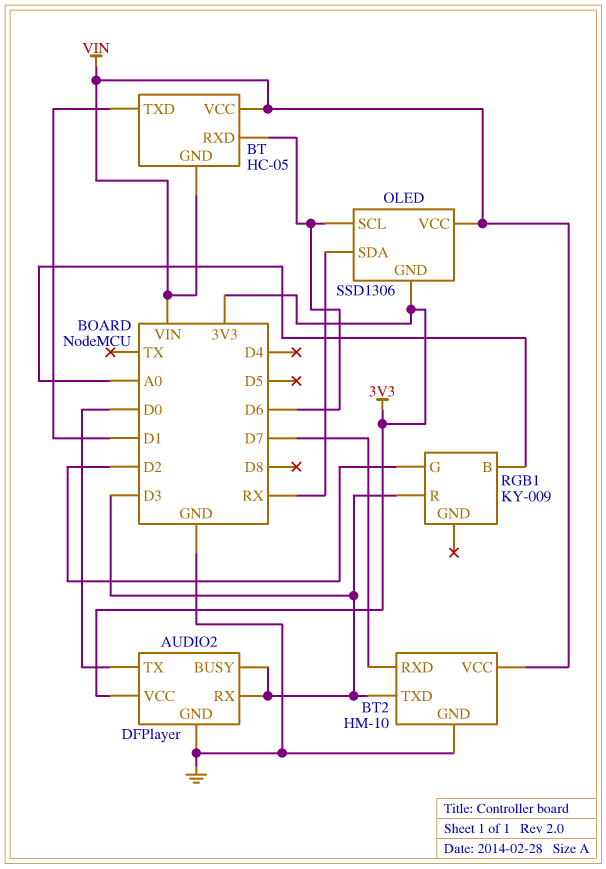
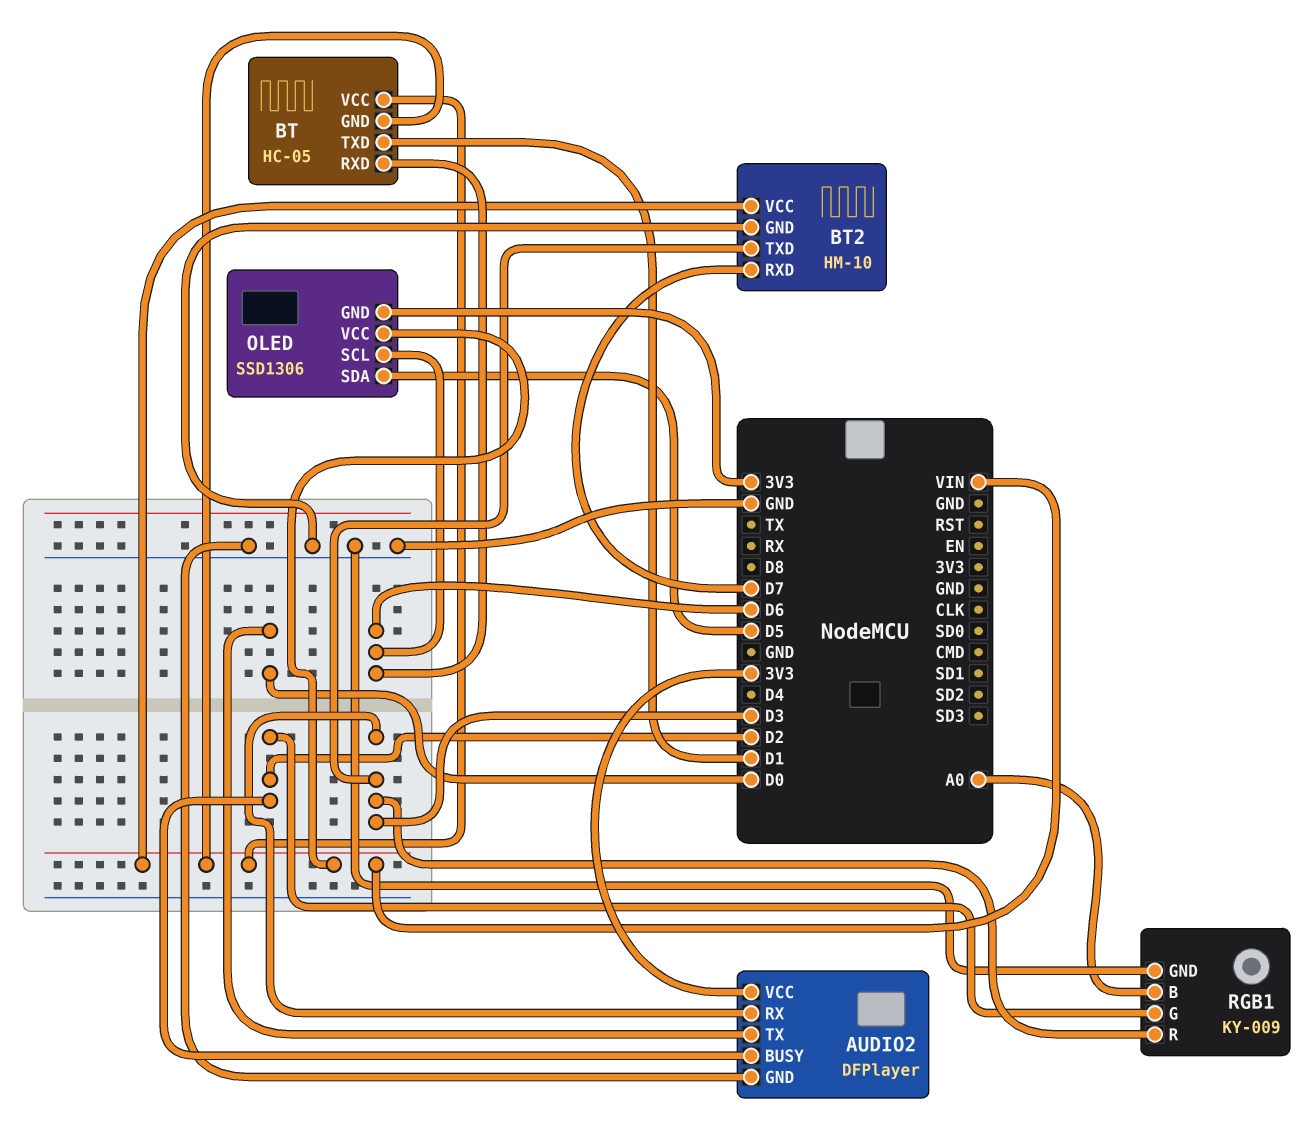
AUDIO2 pin BUSY: D3 -> D2
OLED pin SDA: RX -> D5
RGB1 pin GND: none -> GND

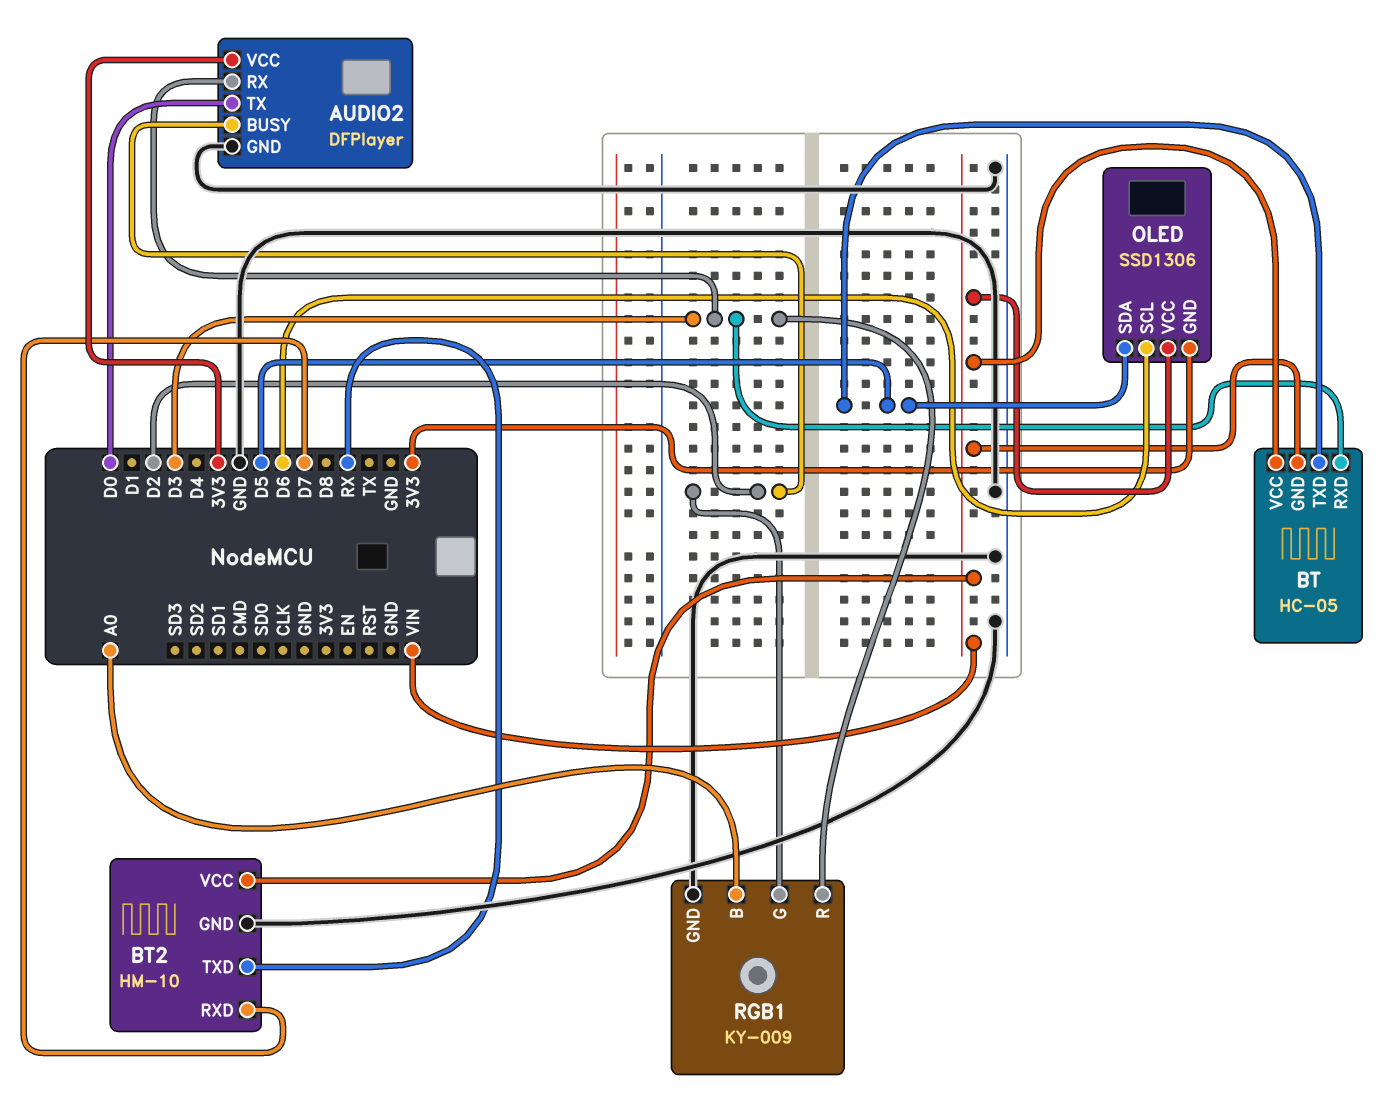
BT pin RXD: D6 -> D3
BT pin TXD: D1 -> D5
BT2 pin TXD: D3 -> RX

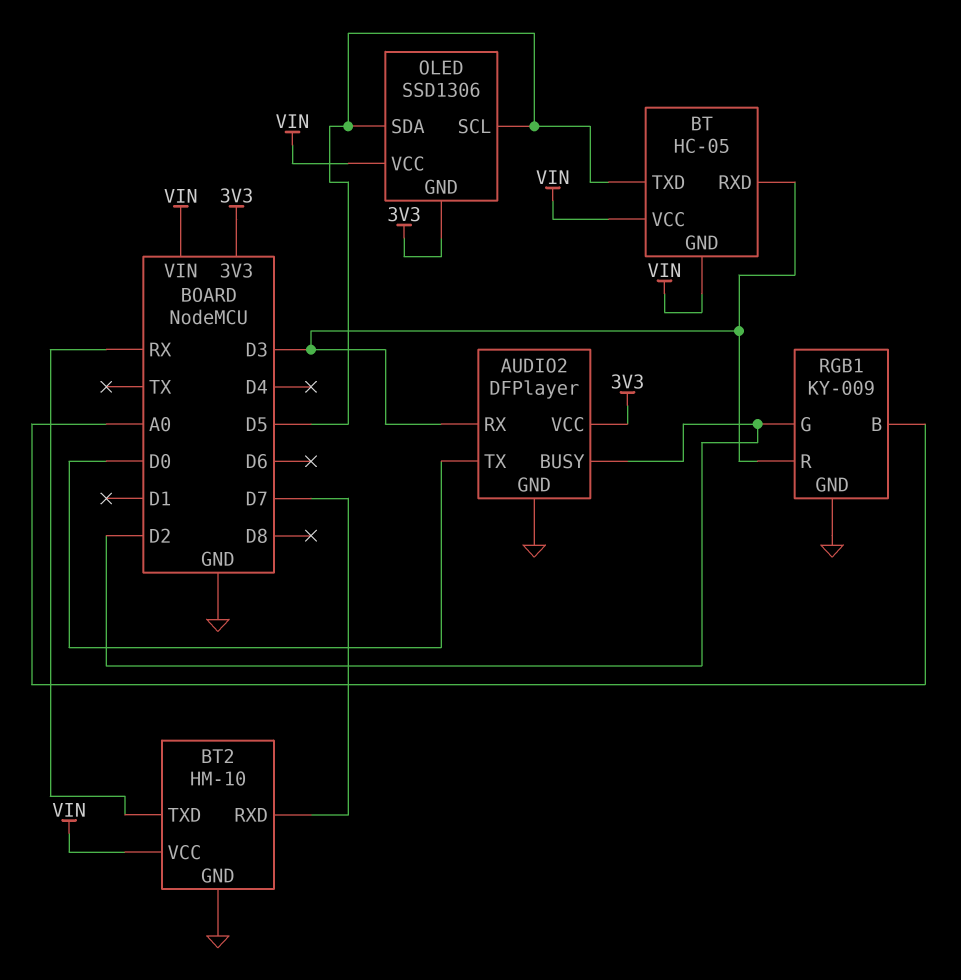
OLED pin SCL: D6 -> D5

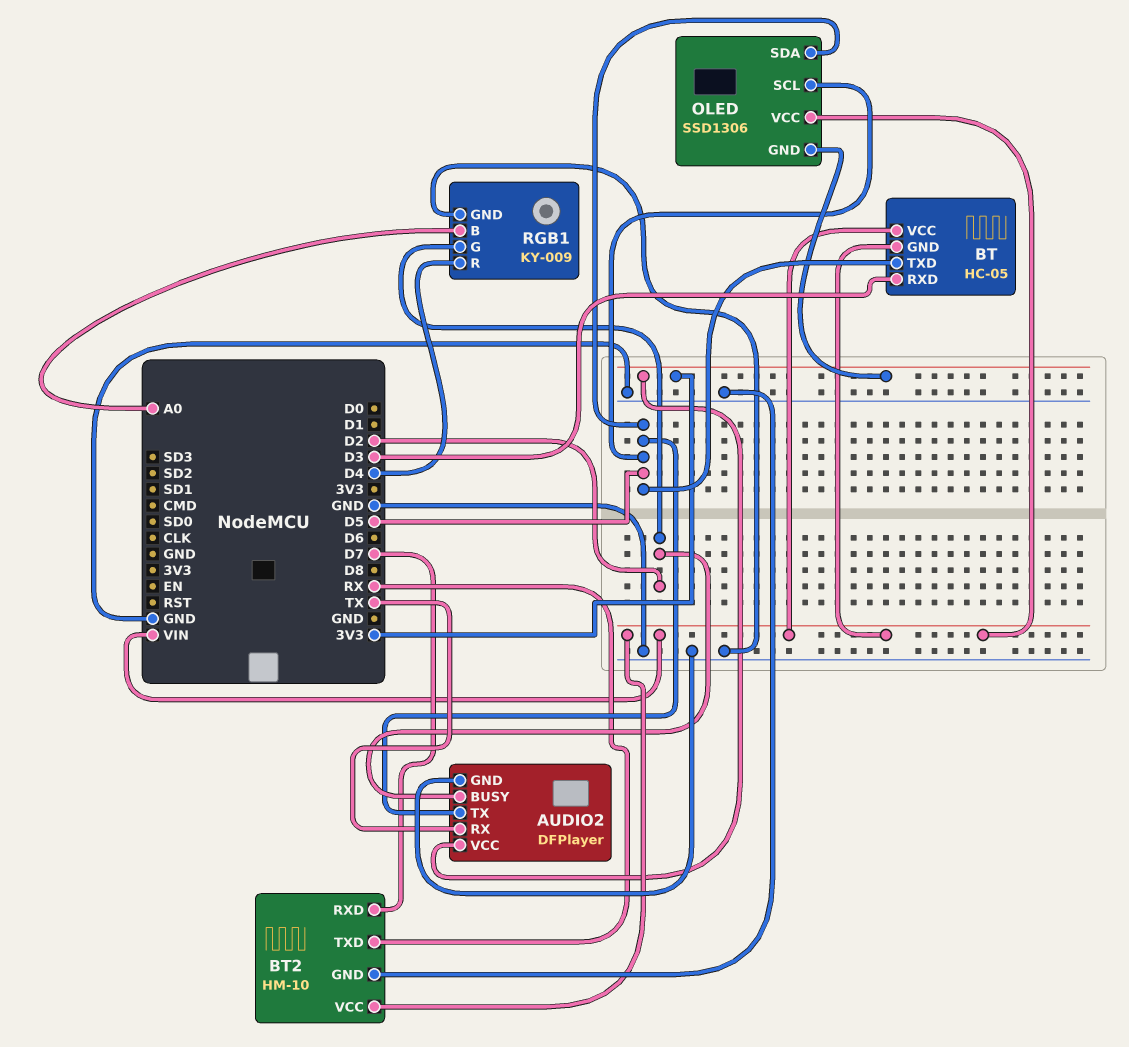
AUDIO2 pin RX: D3 -> TX
AUDIO2 pin TX: D0 -> D5
RGB1 pin R: D3 -> D4

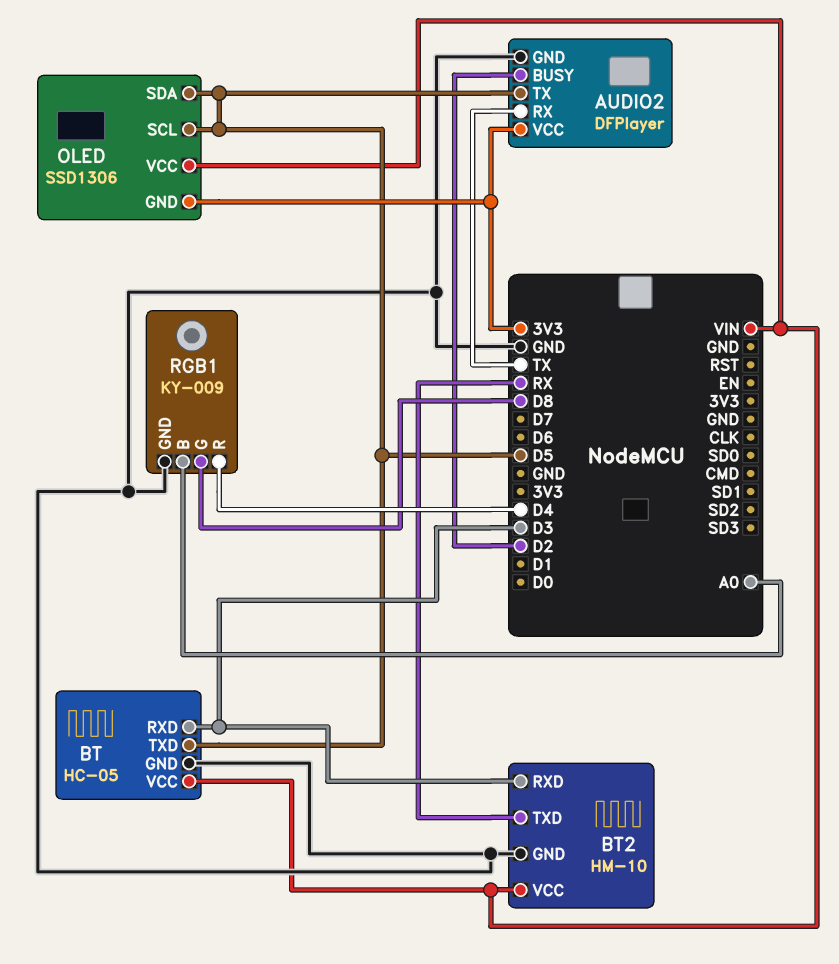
BT pin GND: VIN -> GND
BT2 pin RXD: D7 -> D3
RGB1 pin G: D2 -> D8

